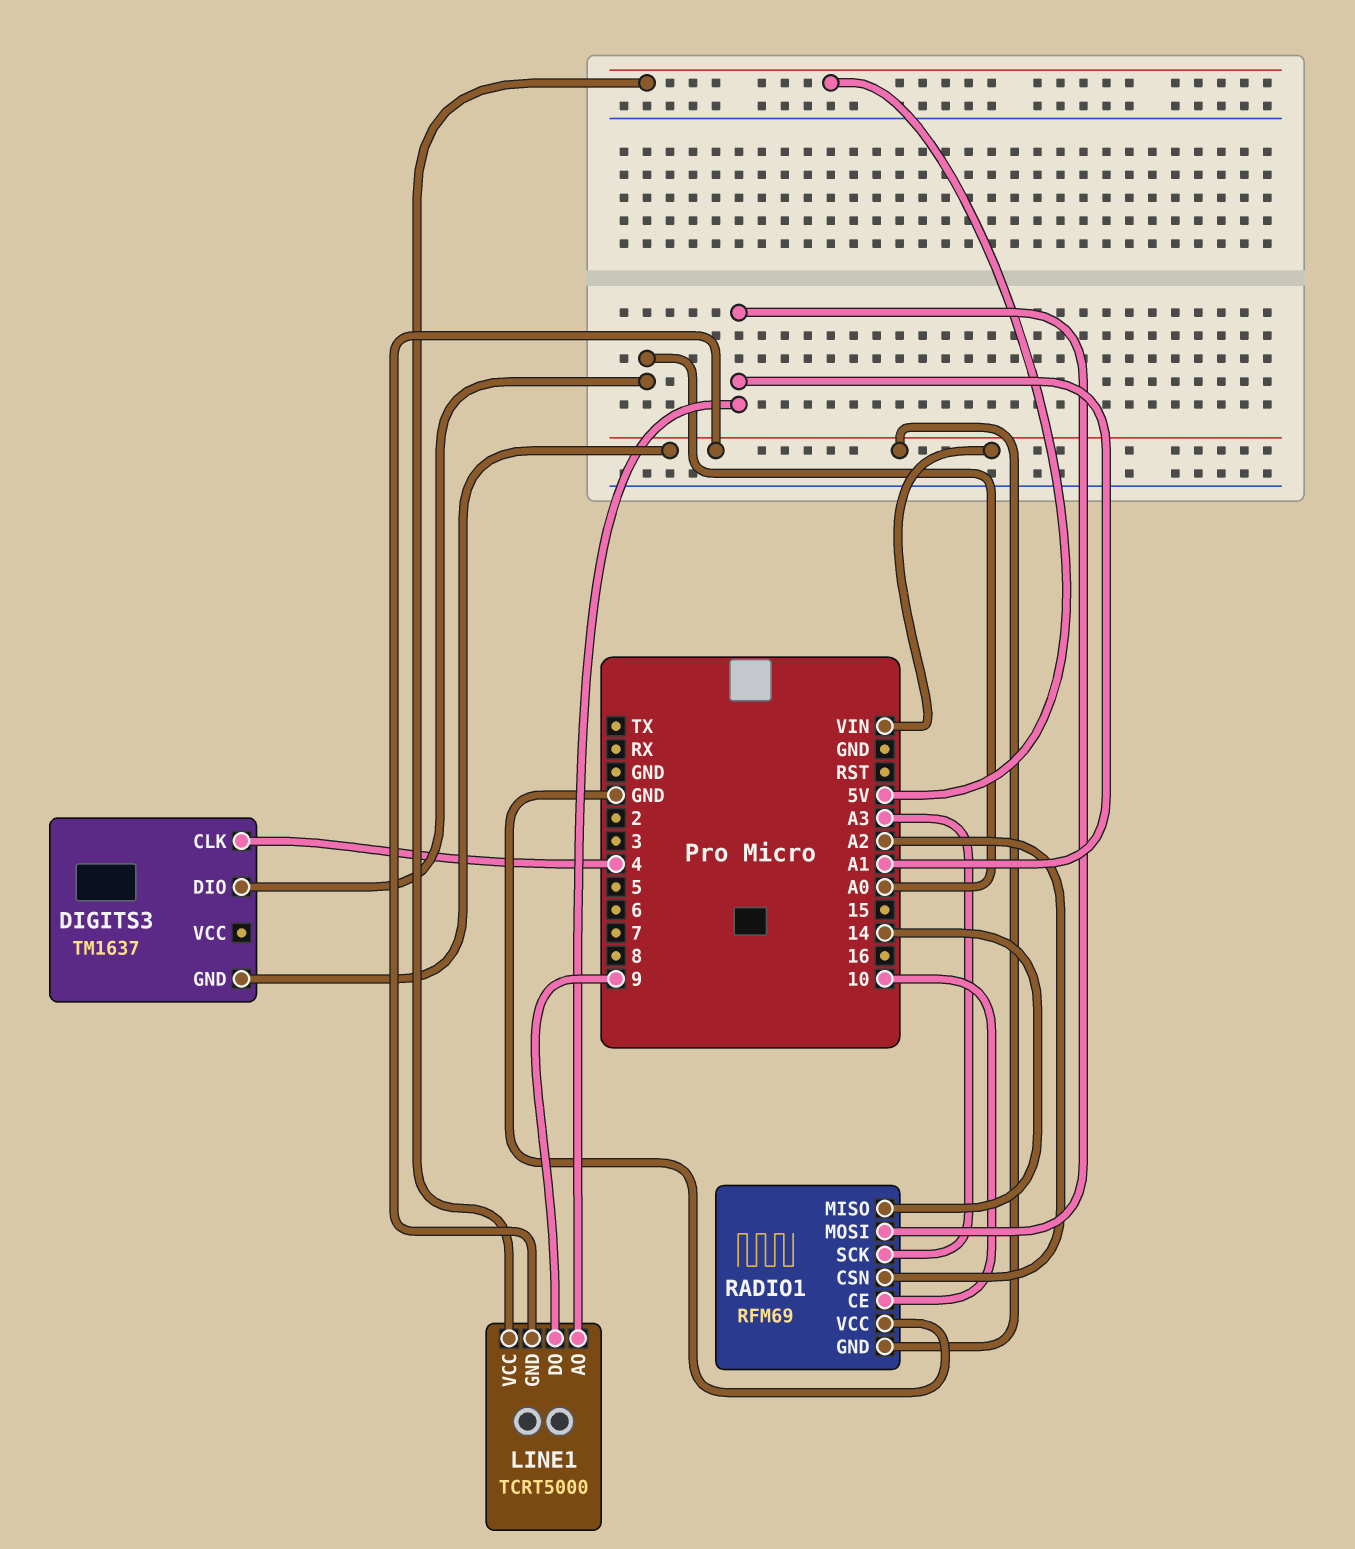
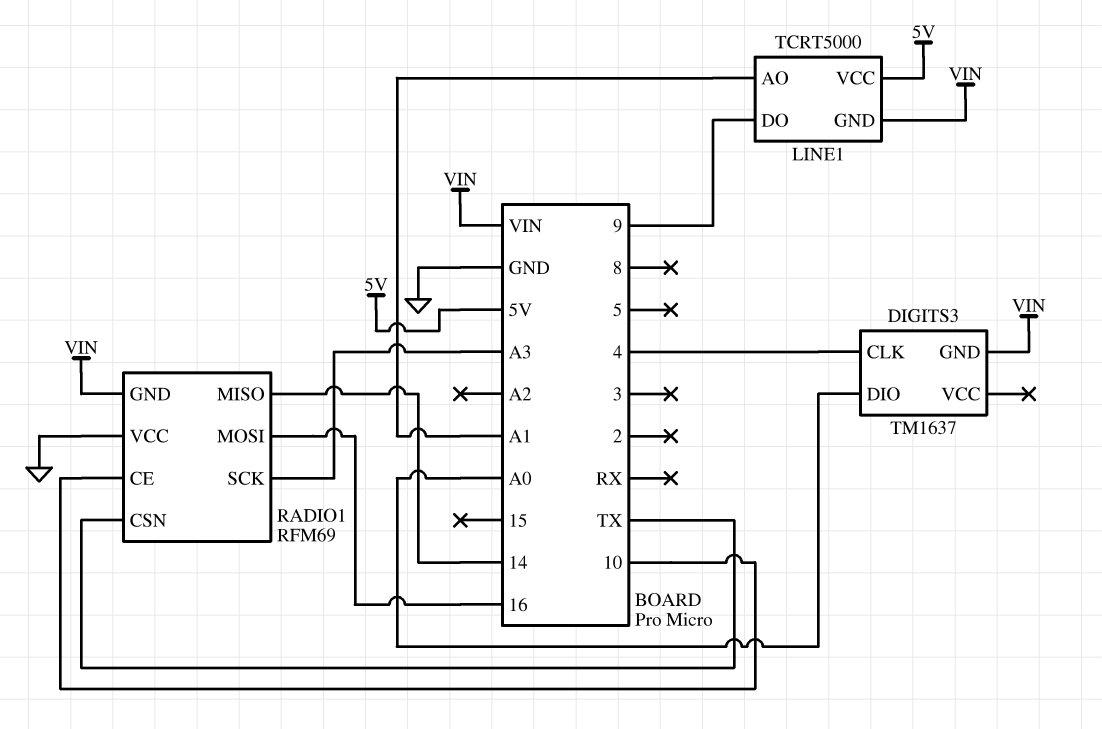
RADIO1 pin CSN: A2 -> TX
RADIO1 pin MOSI: A1 -> 16

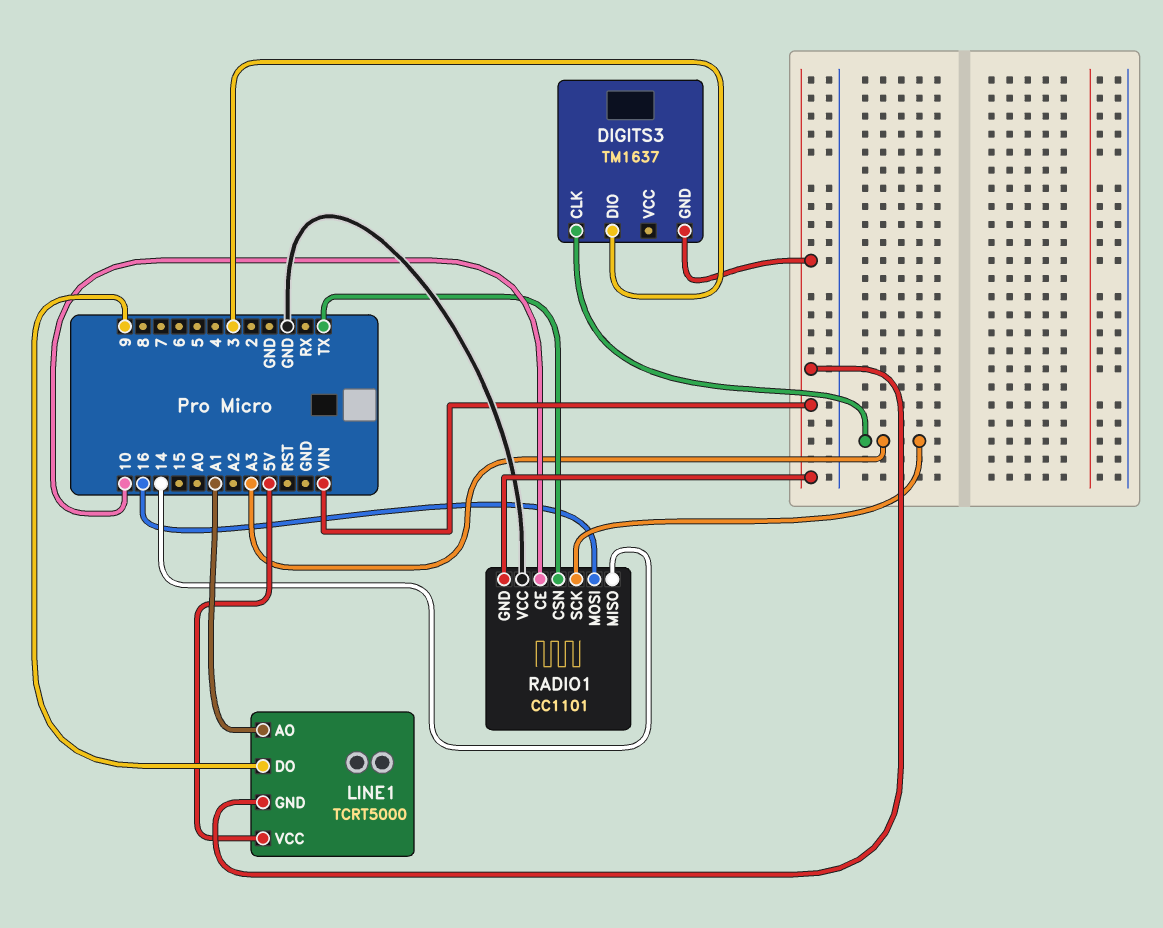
DIGITS3 pin CLK: 4 -> A3
DIGITS3 pin DIO: A0 -> 3
RADIO1: RFM69 -> CC1101

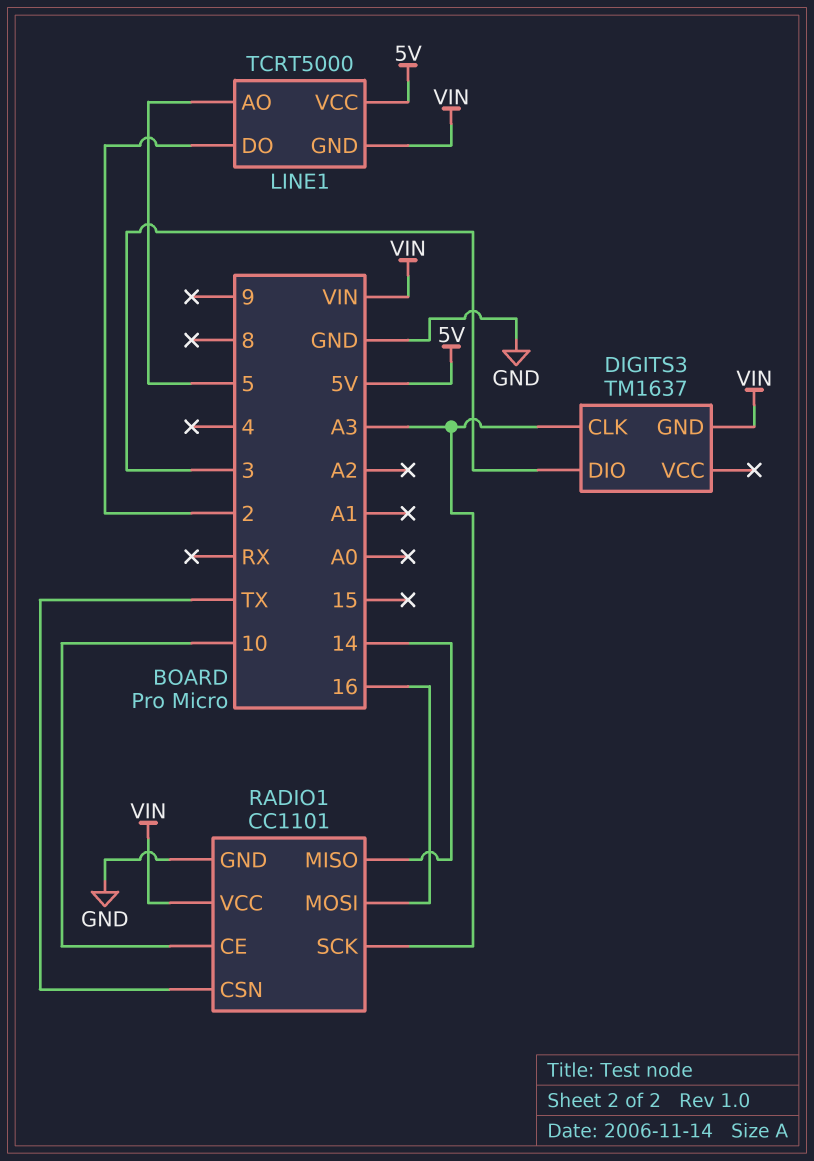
LINE1 pin AO: A1 -> 5
LINE1 pin DO: 9 -> 2
RADIO1 pin GND: VIN -> GND
RADIO1 pin VCC: GND -> VIN

